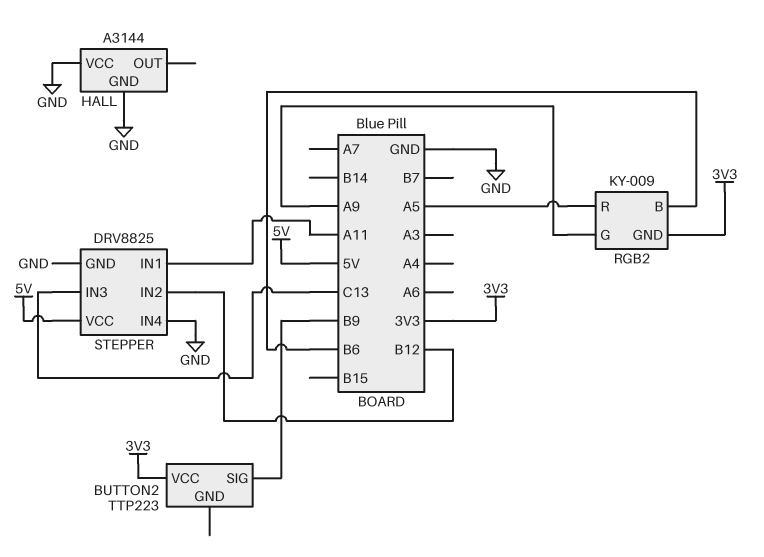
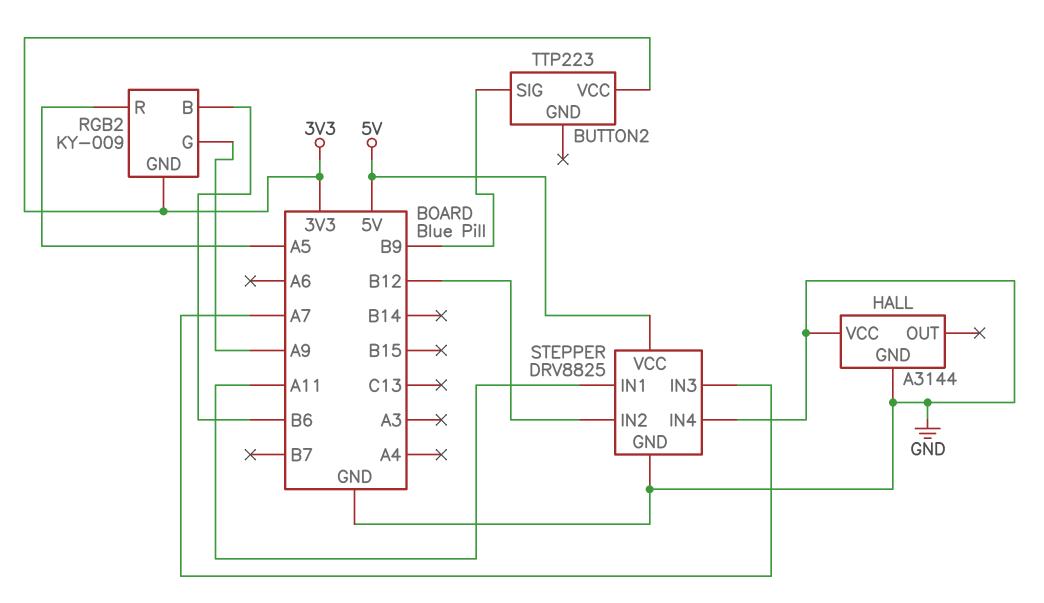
STEPPER pin IN3: C13 -> A7

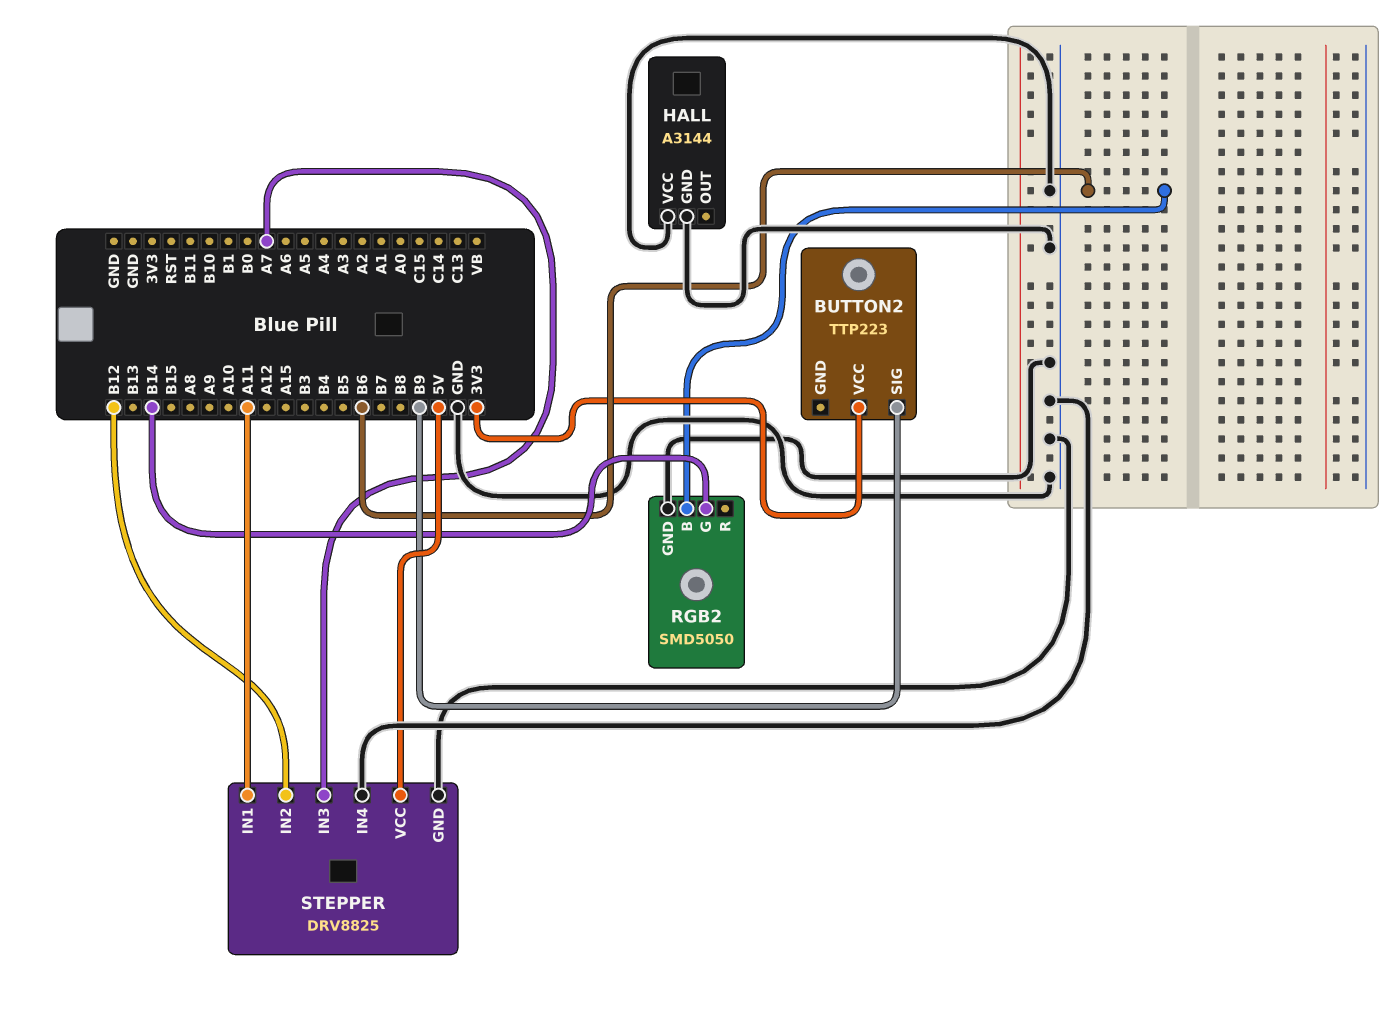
RGB2: KY-009 -> SMD5050
RGB2 pin G: A9 -> B14
RGB2 pin GND: 3V3 -> GND
RGB2 pin R: A5 -> none

